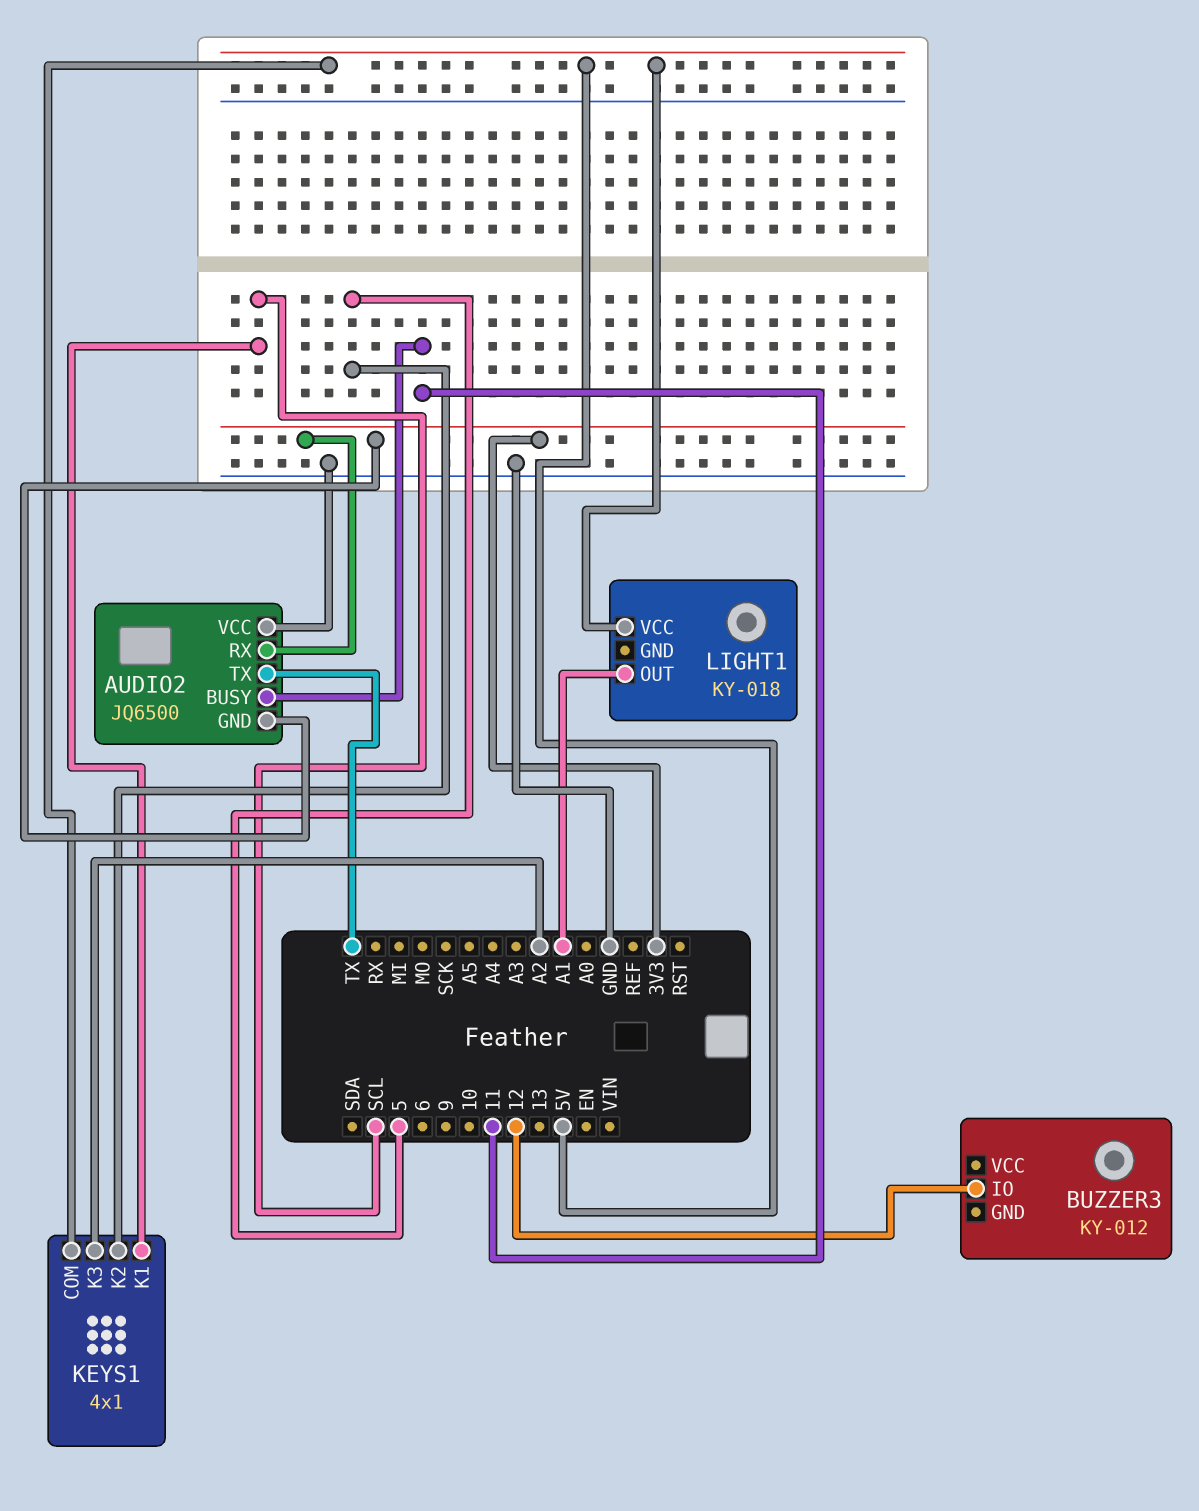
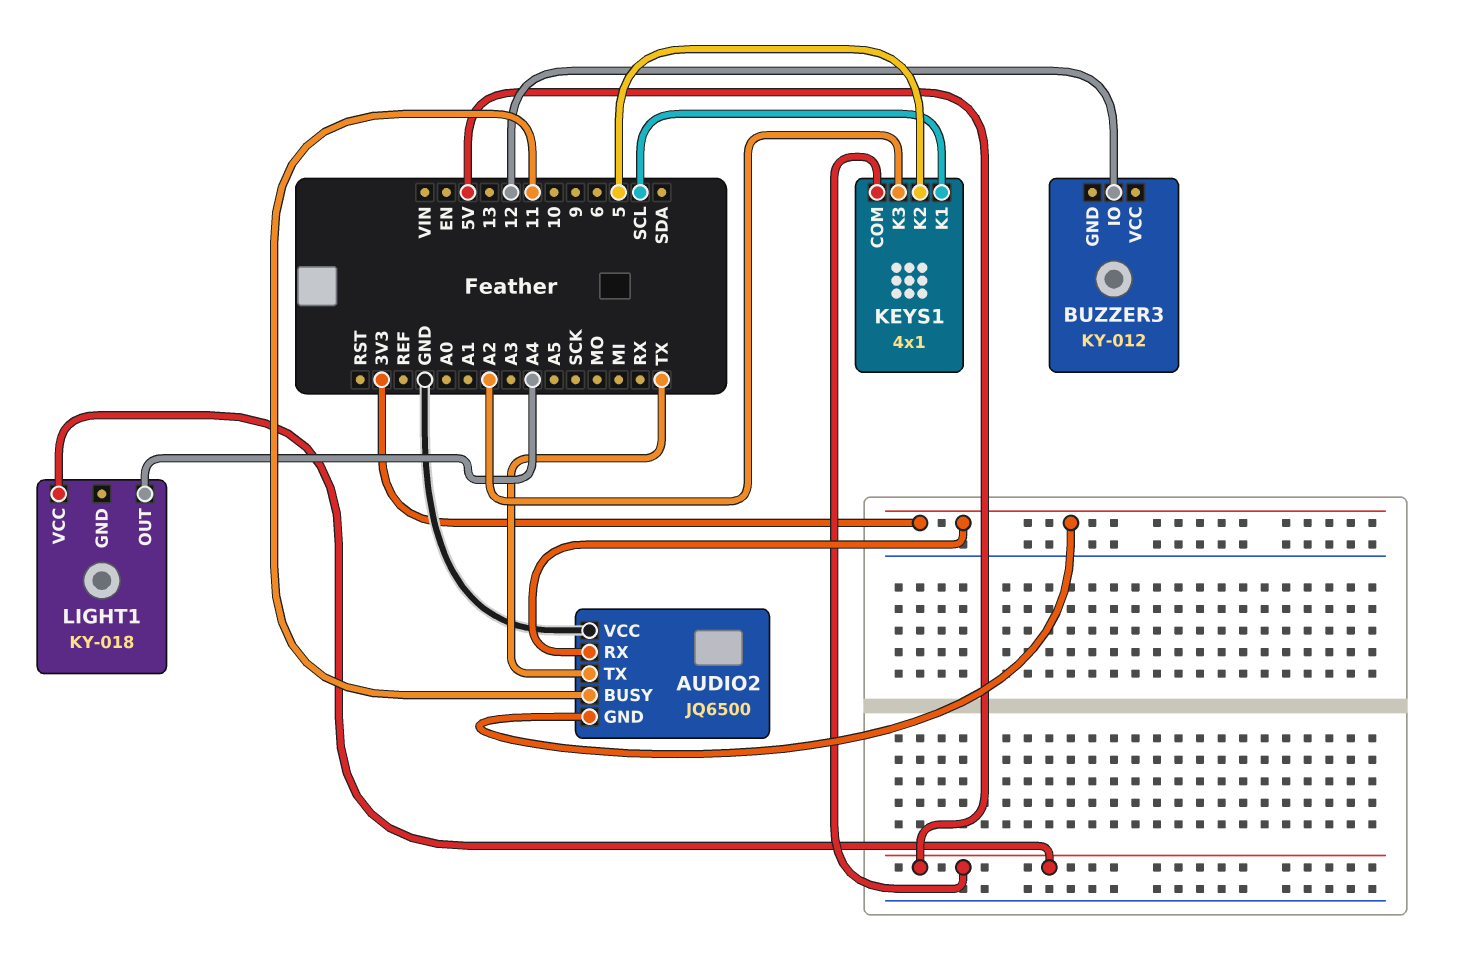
LIGHT1 pin OUT: A1 -> A4

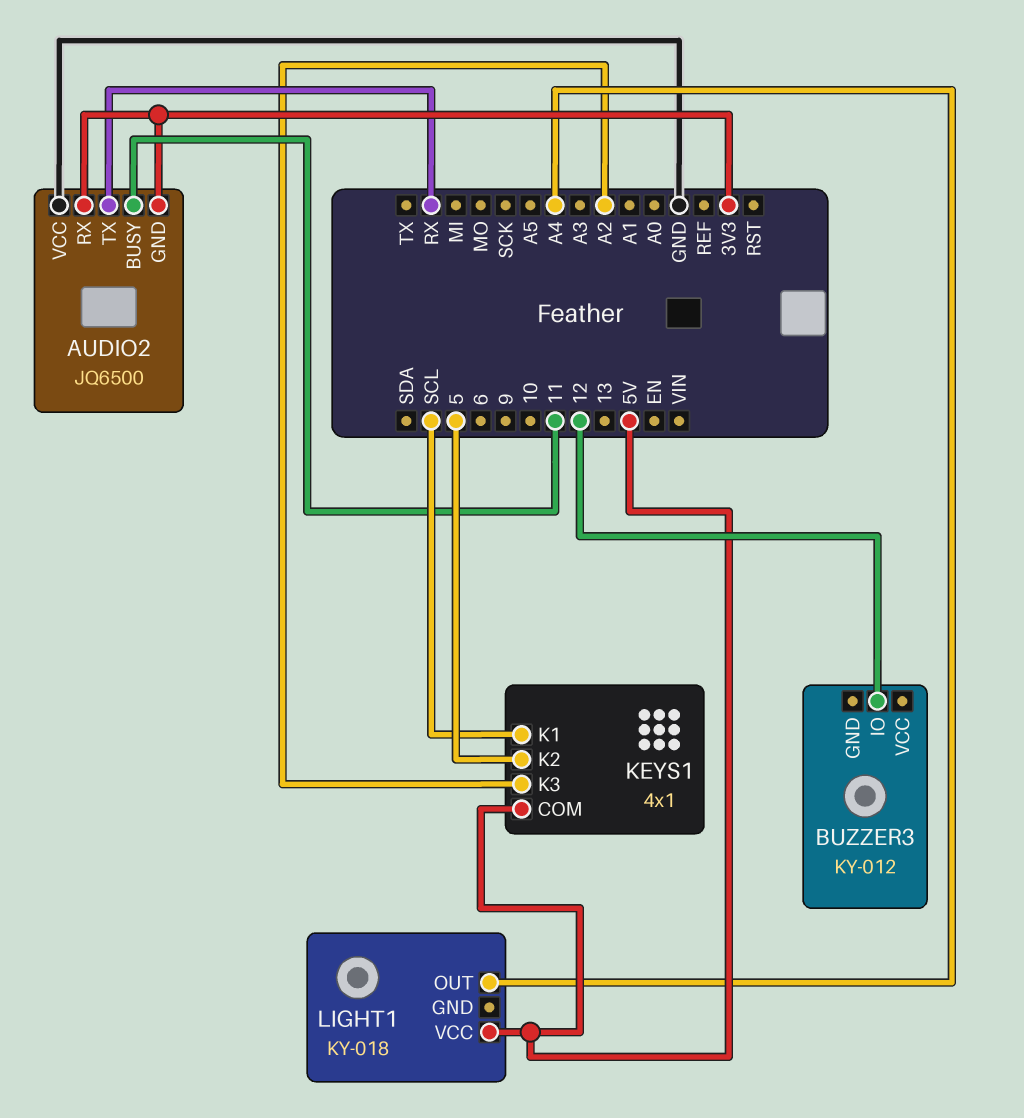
AUDIO2 pin TX: TX -> RX

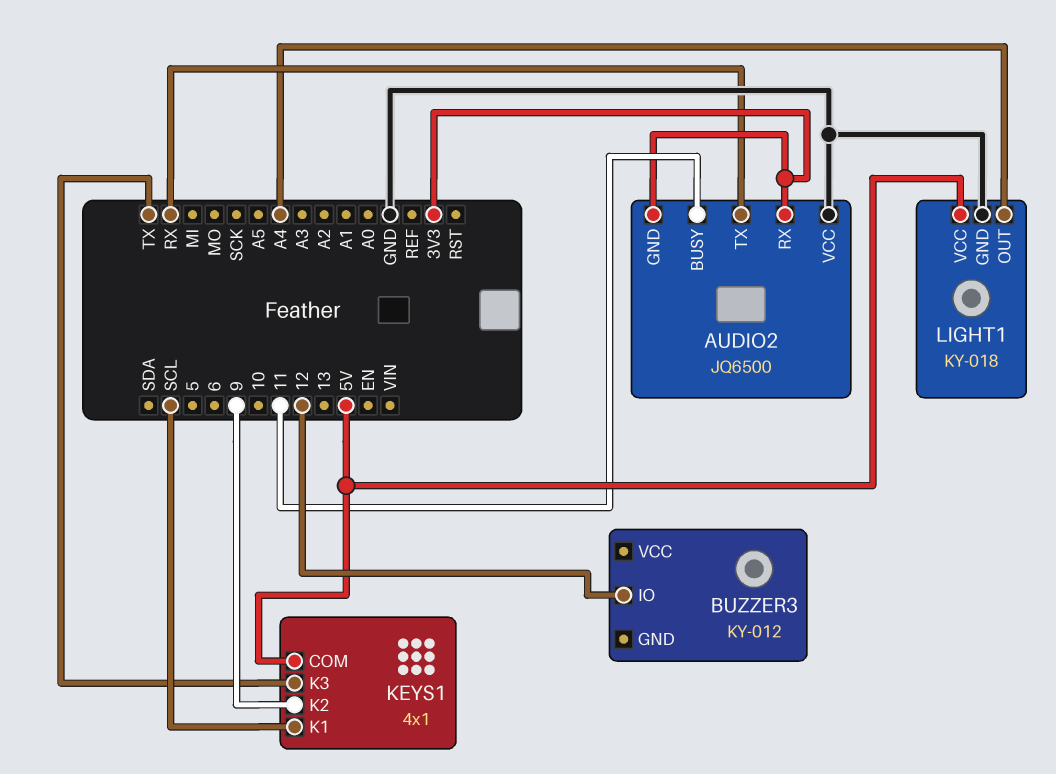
KEYS1 pin K2: 5 -> 9
KEYS1 pin K3: A2 -> TX
LIGHT1 pin GND: none -> GND

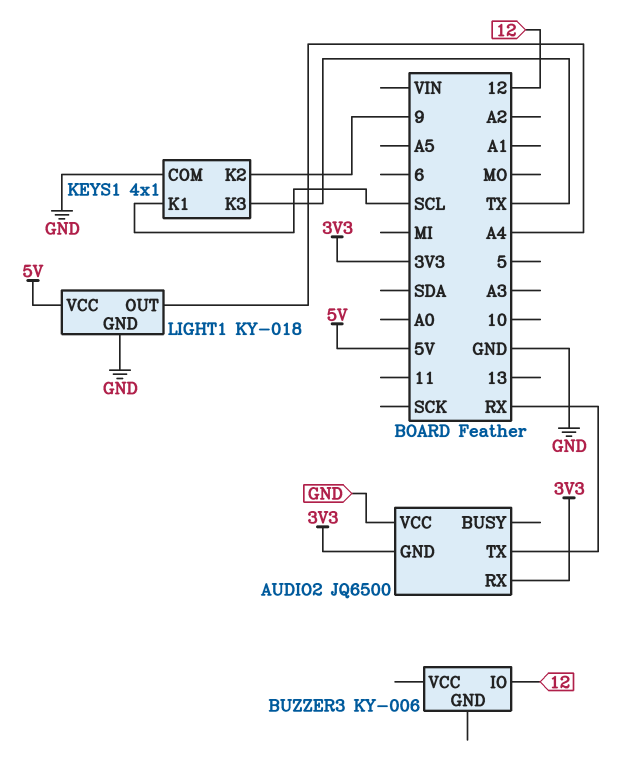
AUDIO2 pin BUSY: 11 -> none
BUZZER3: KY-012 -> KY-006
KEYS1 pin COM: 5V -> GND

